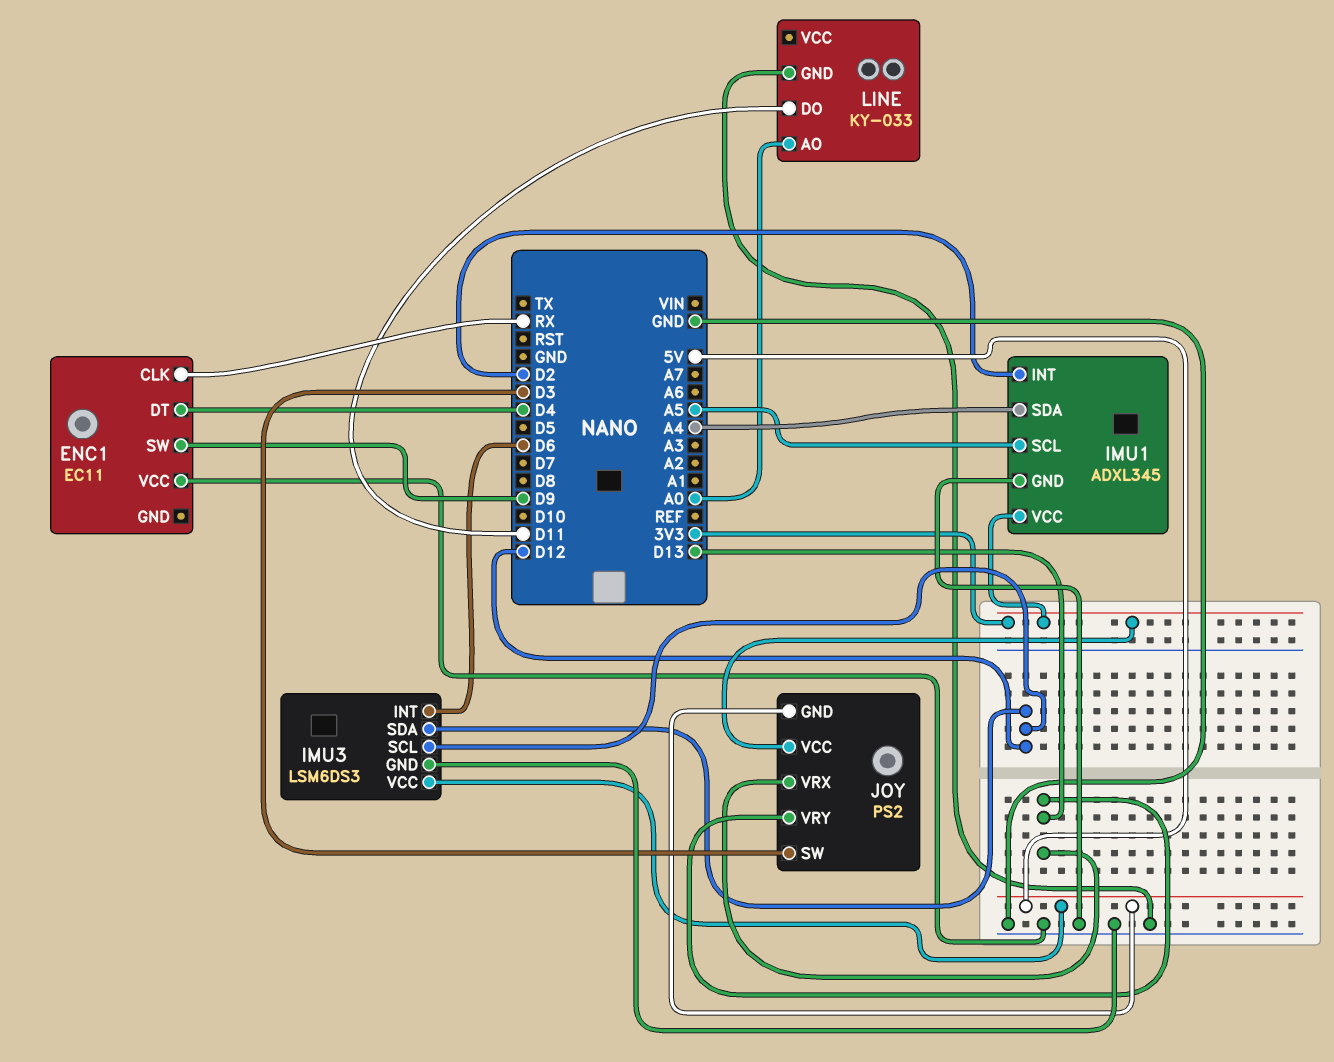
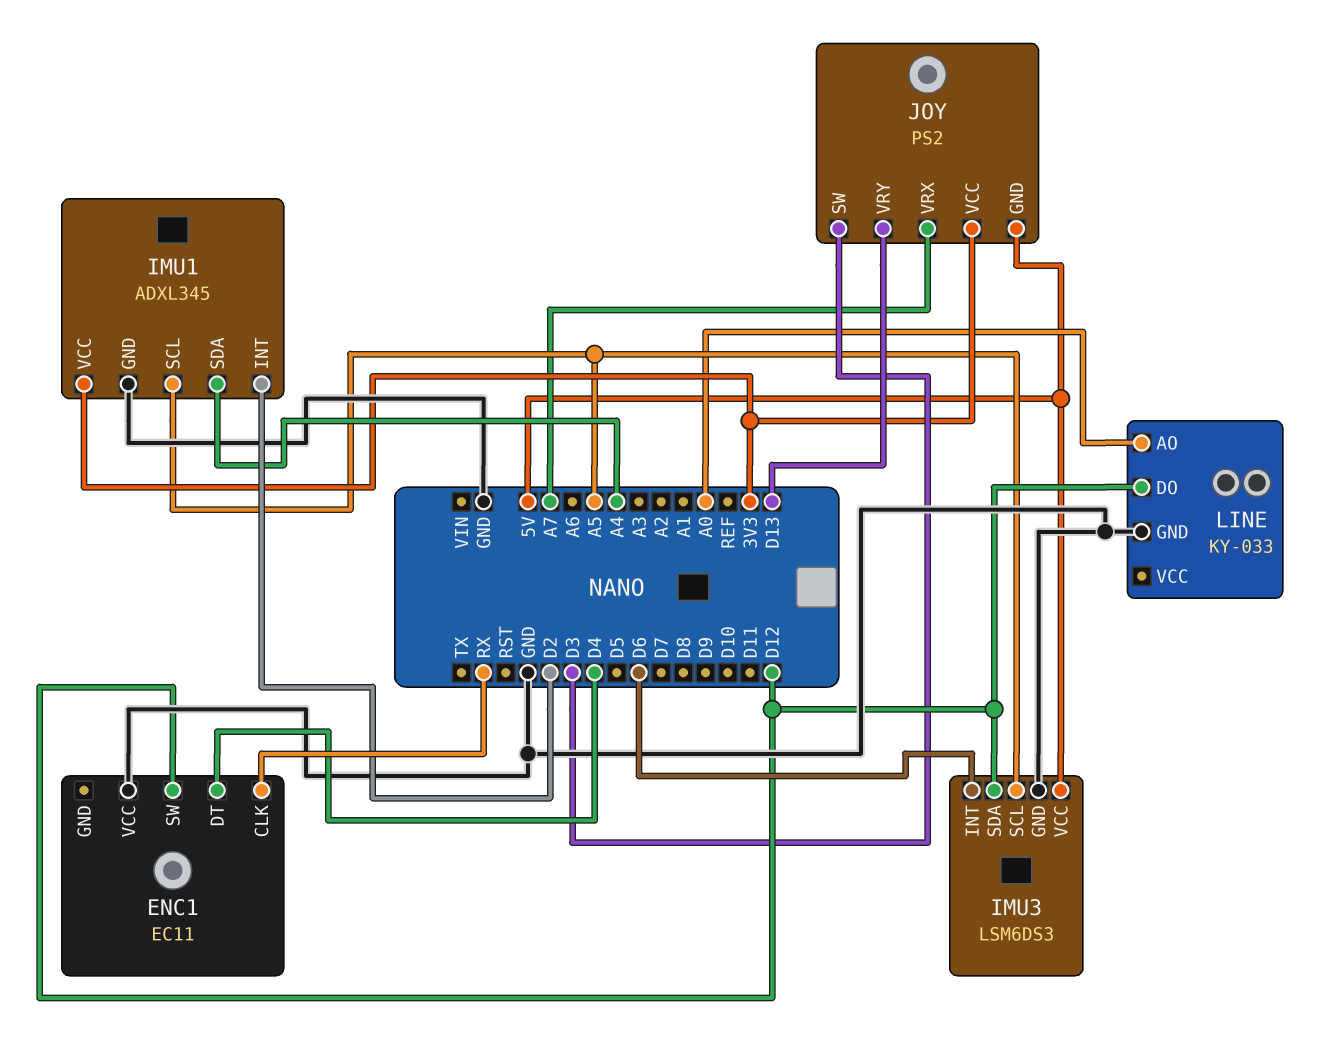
ENC1 pin SW: D9 -> D12
IMU3 pin SCL: D12 -> A5
JOY pin VRX: D13 -> A7
LINE pin DO: D11 -> D12

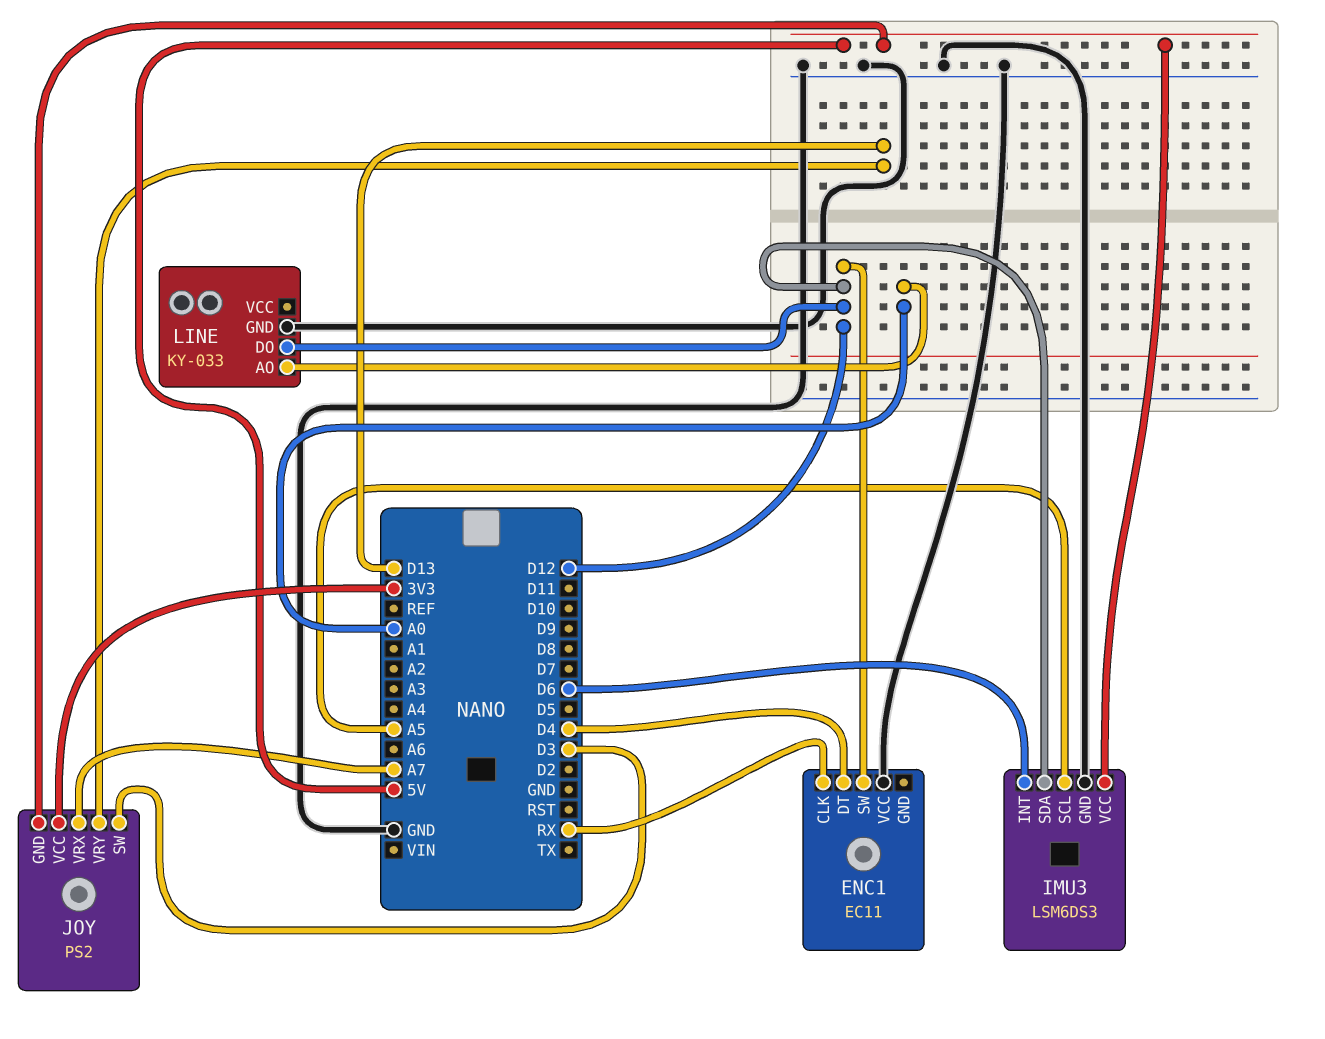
IMU1: ADXL345 -> none
IMU1 pin GND: GND -> none
IMU1 pin INT: D2 -> none
IMU1 pin SCL: A5 -> none
IMU1 pin SDA: A4 -> none
IMU1 pin VCC: 3V3 -> none

